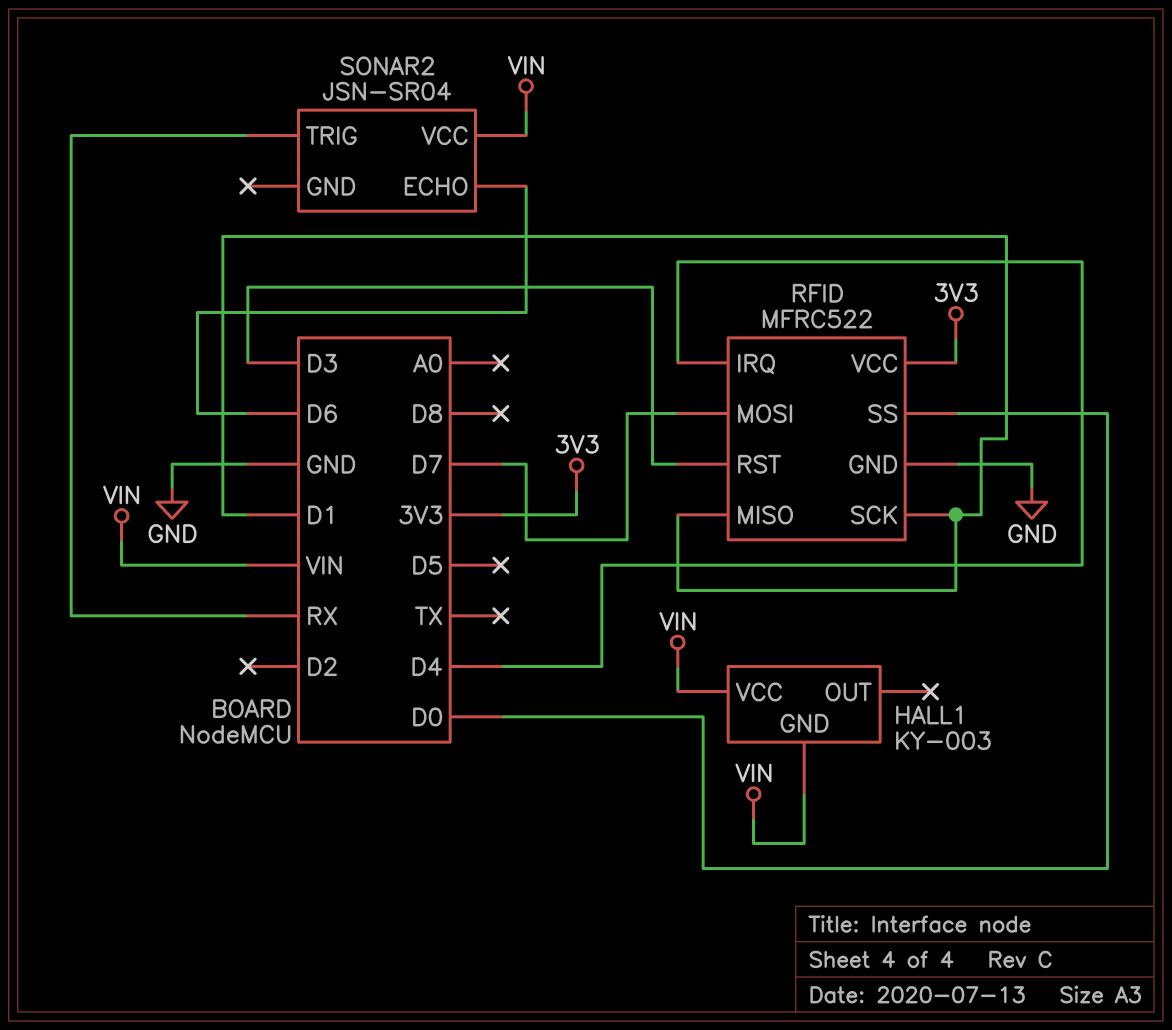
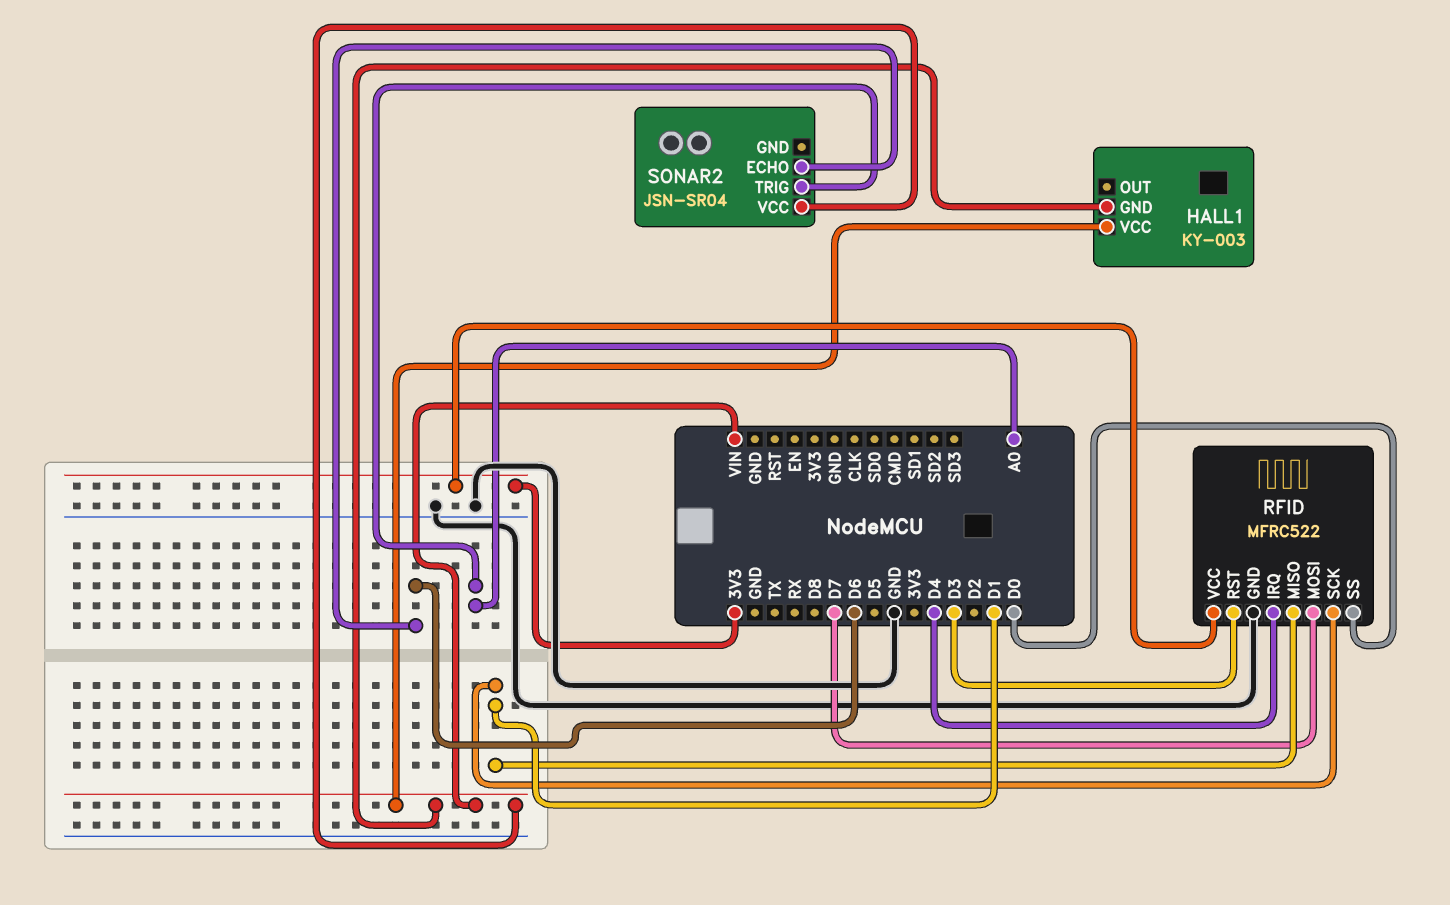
SONAR2 pin TRIG: RX -> A0

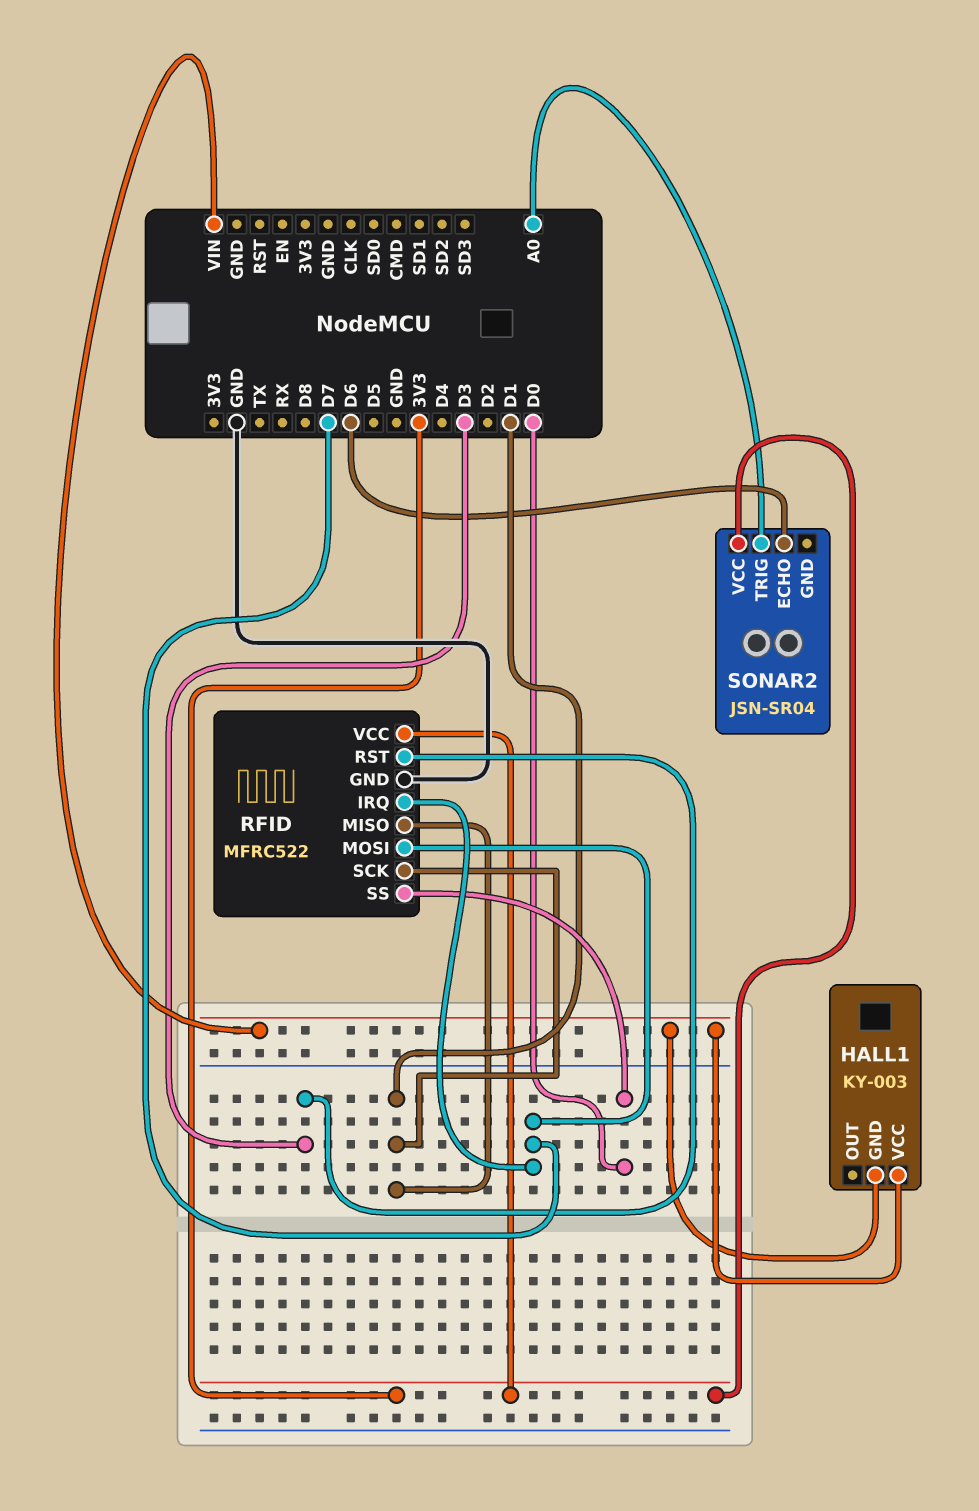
RFID pin IRQ: D4 -> D7
SONAR2 pin VCC: VIN -> 3V3

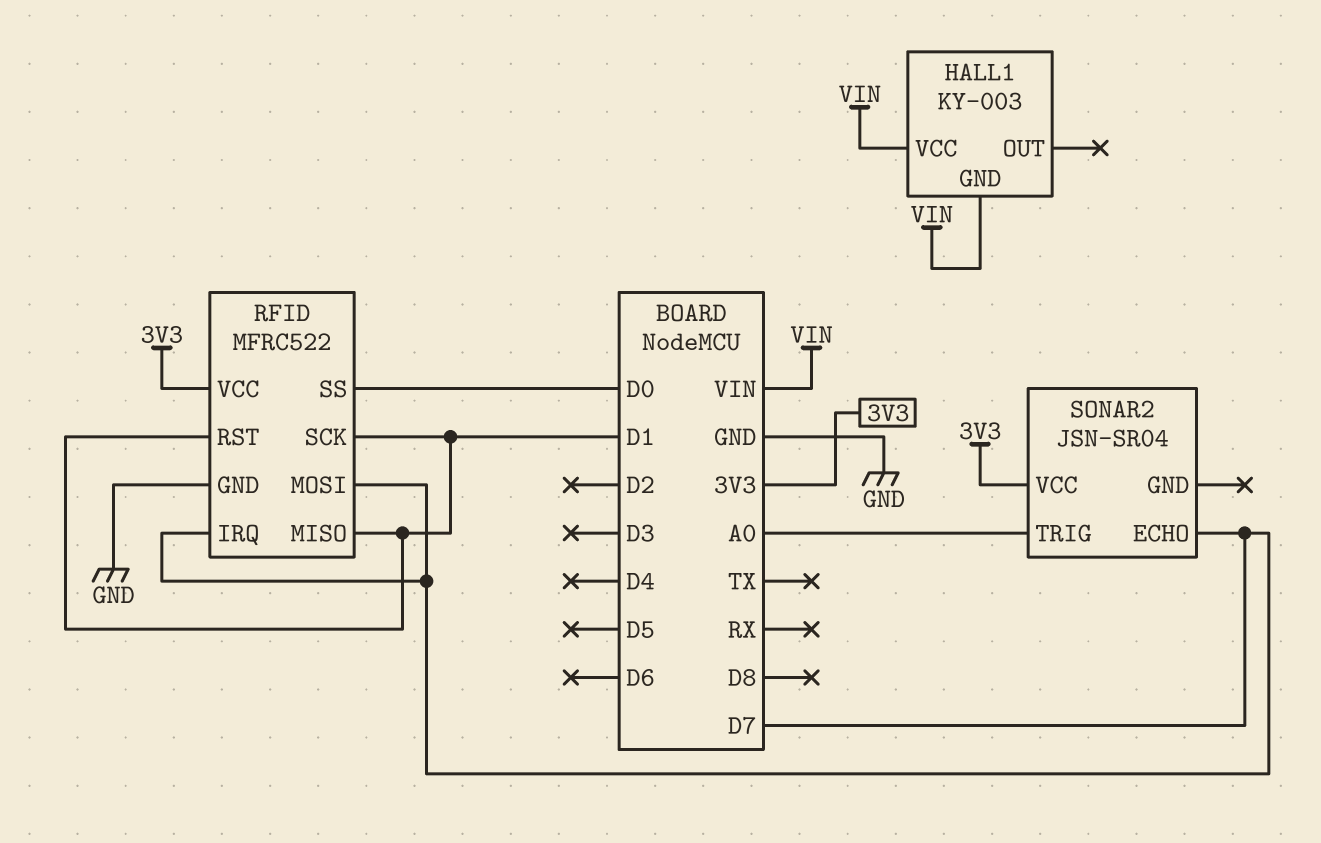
RFID pin RST: D3 -> D1
SONAR2 pin ECHO: D6 -> D7

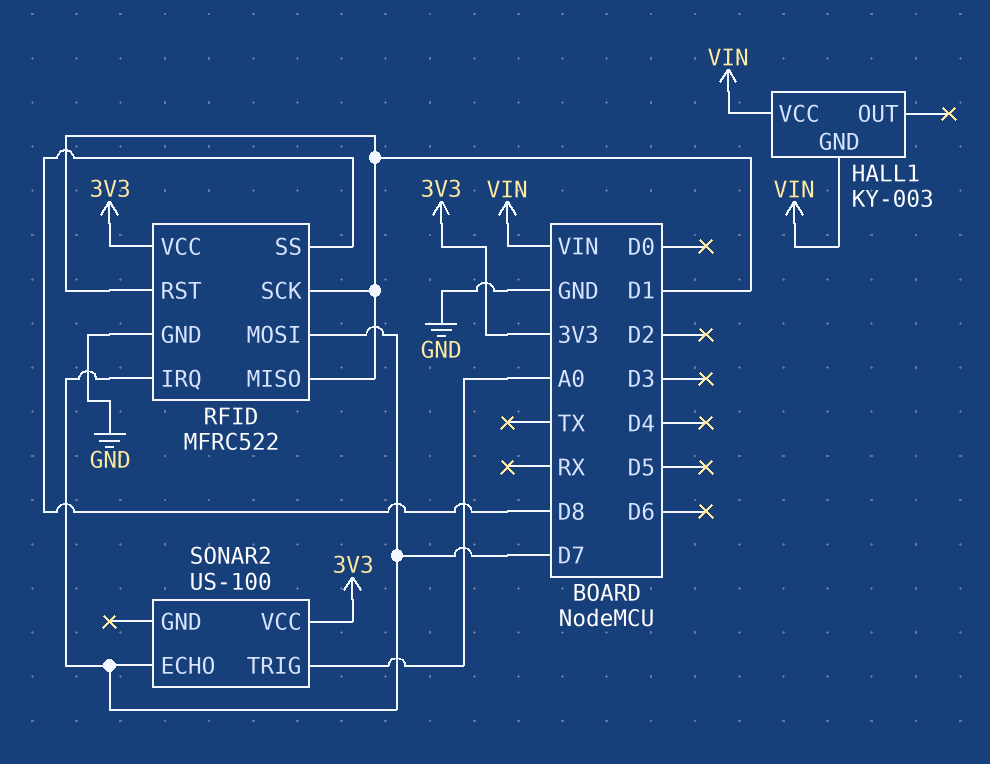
RFID pin SS: D0 -> D8
SONAR2: JSN-SR04 -> US-100

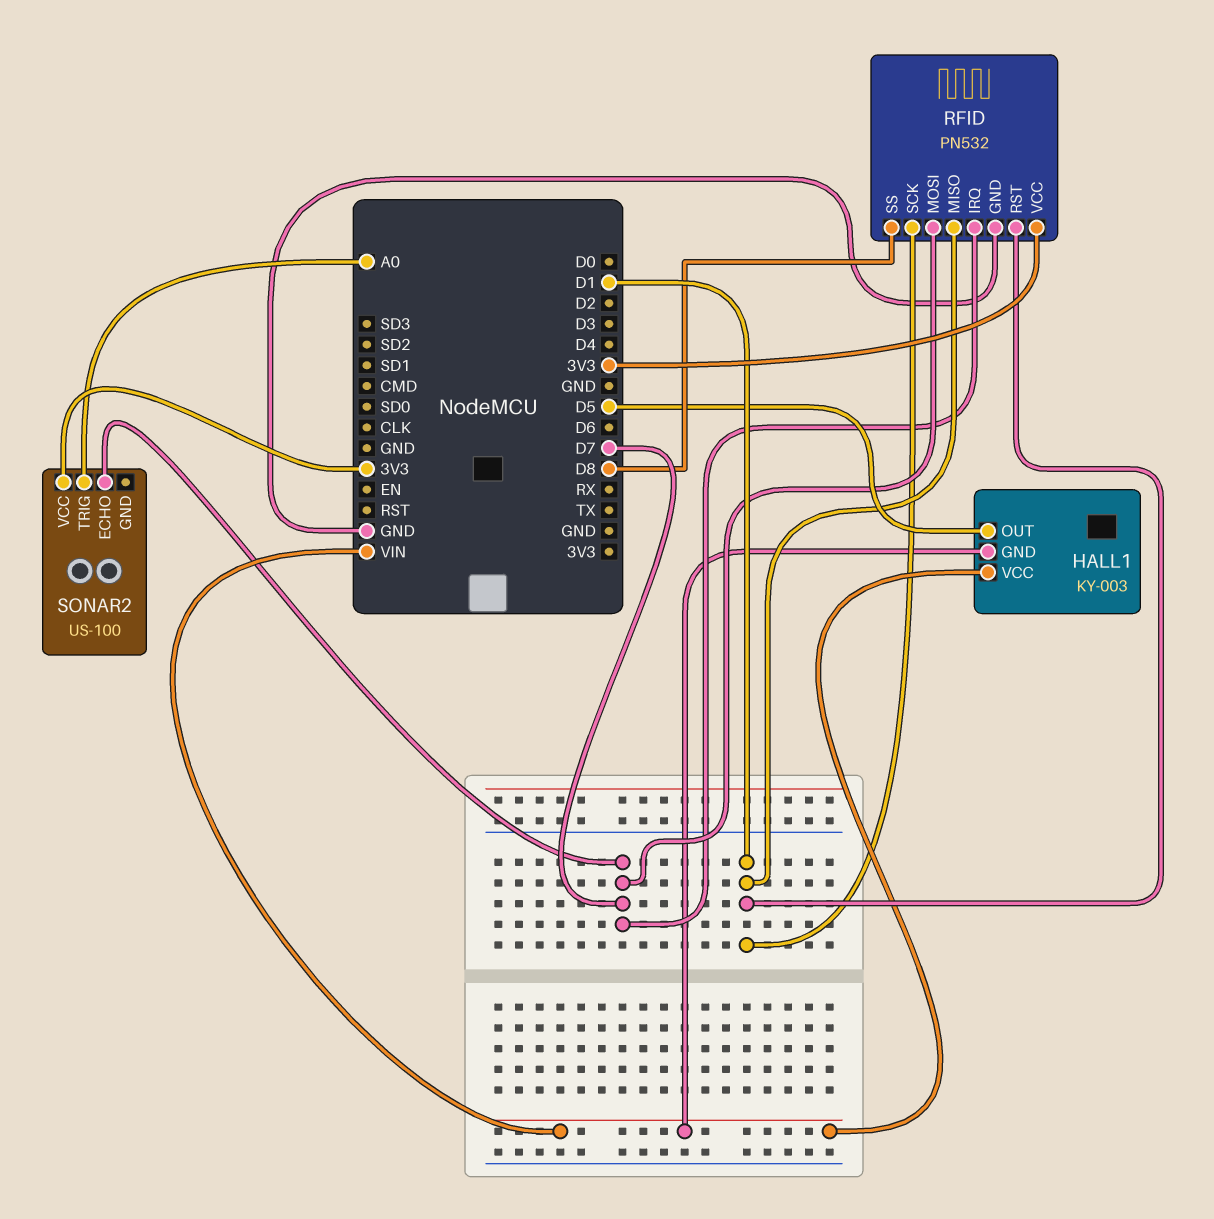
HALL1 pin OUT: none -> D5
RFID: MFRC522 -> PN532

